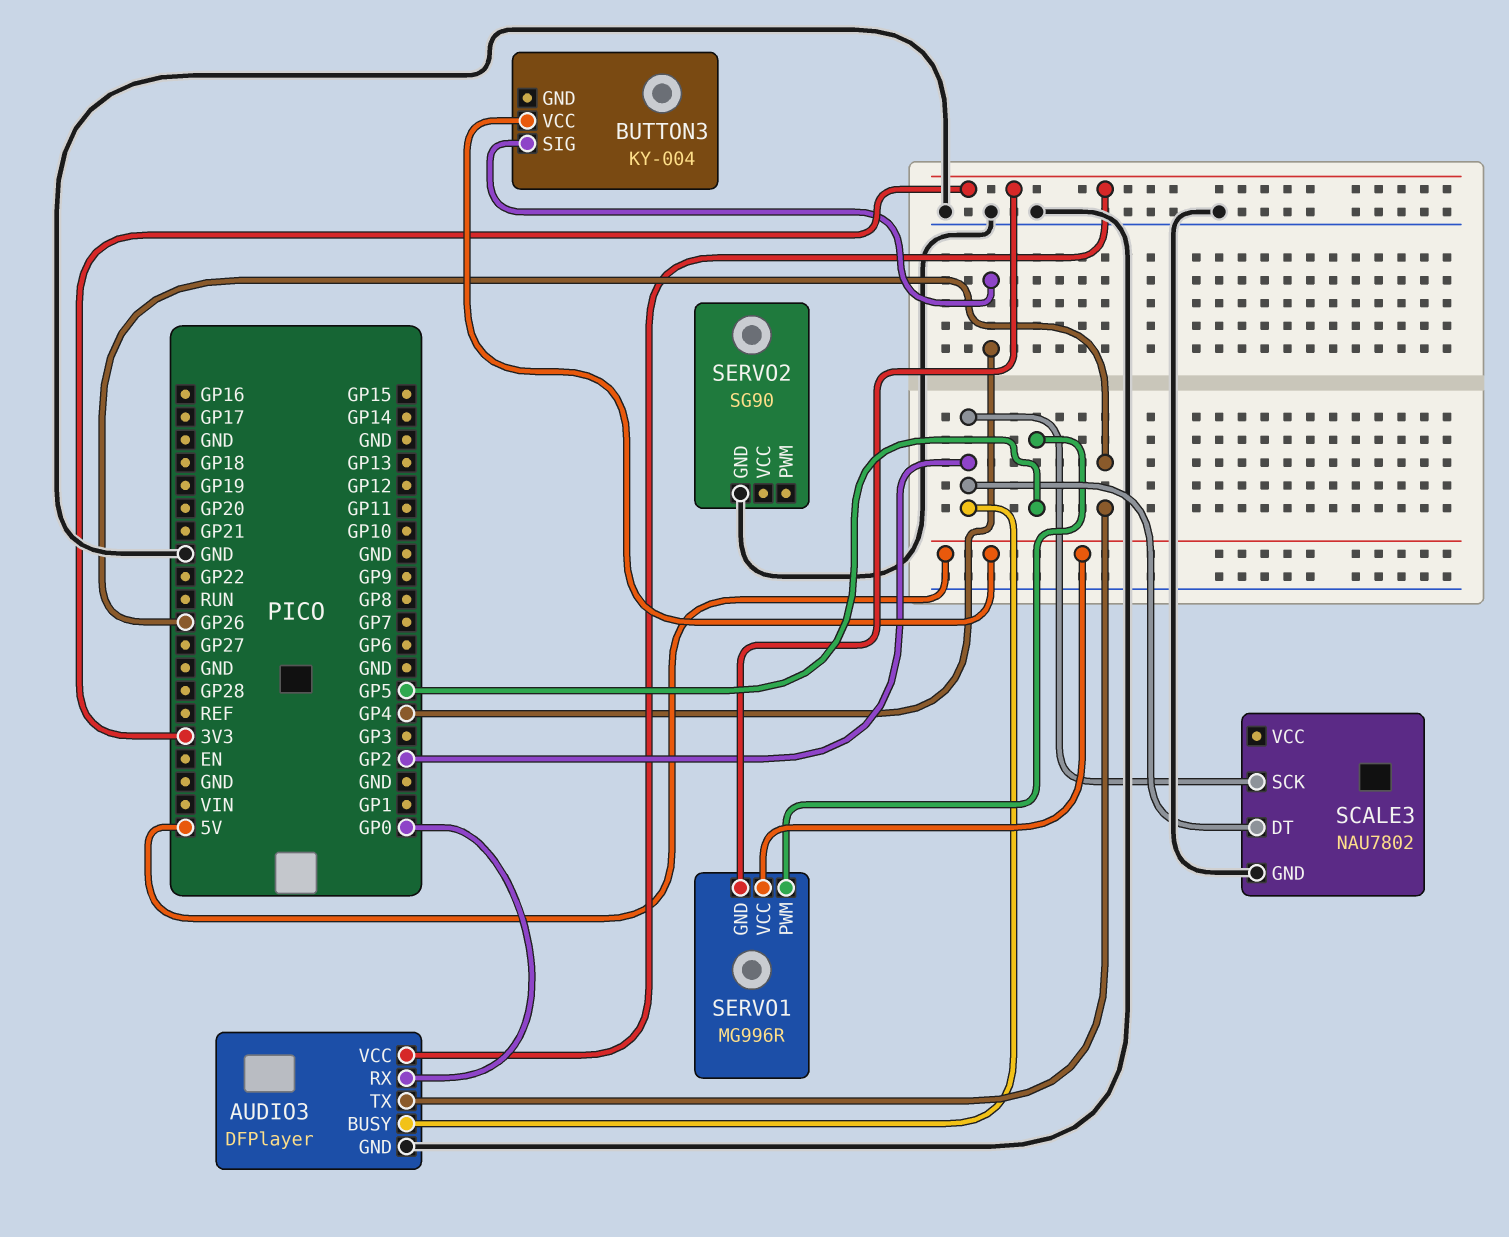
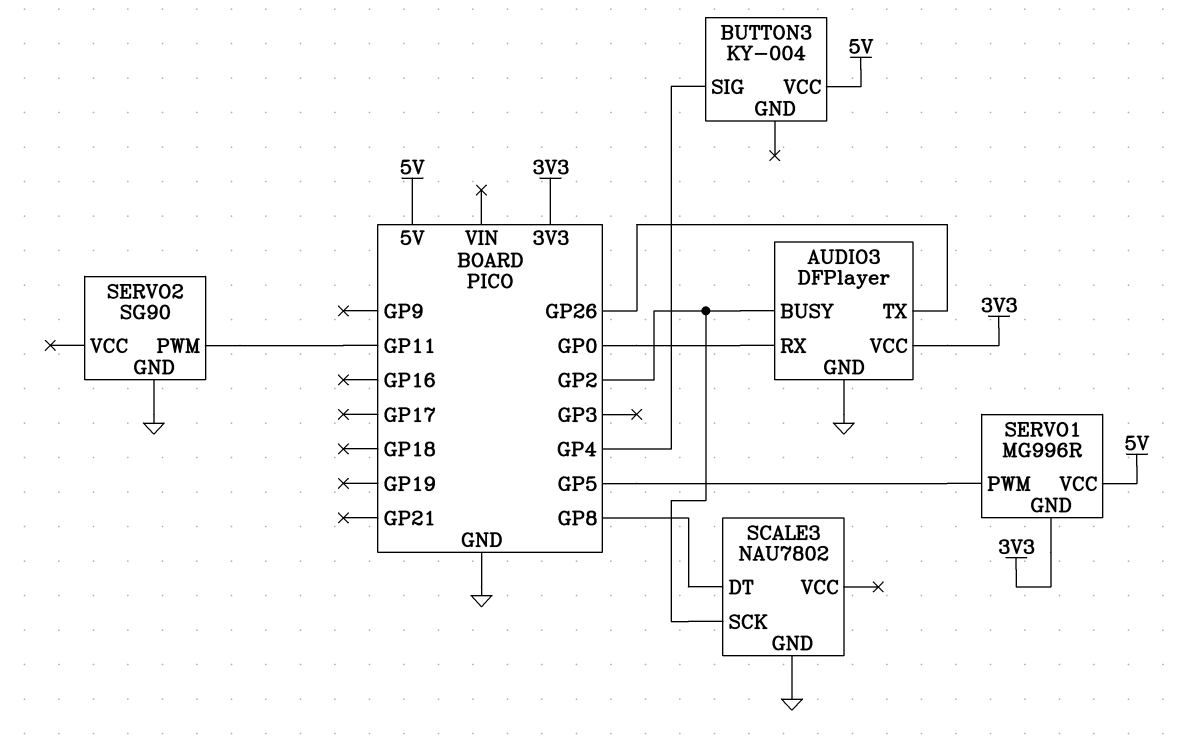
SCALE3 pin DT: GP2 -> GP8
SERVO2 pin PWM: none -> GP11

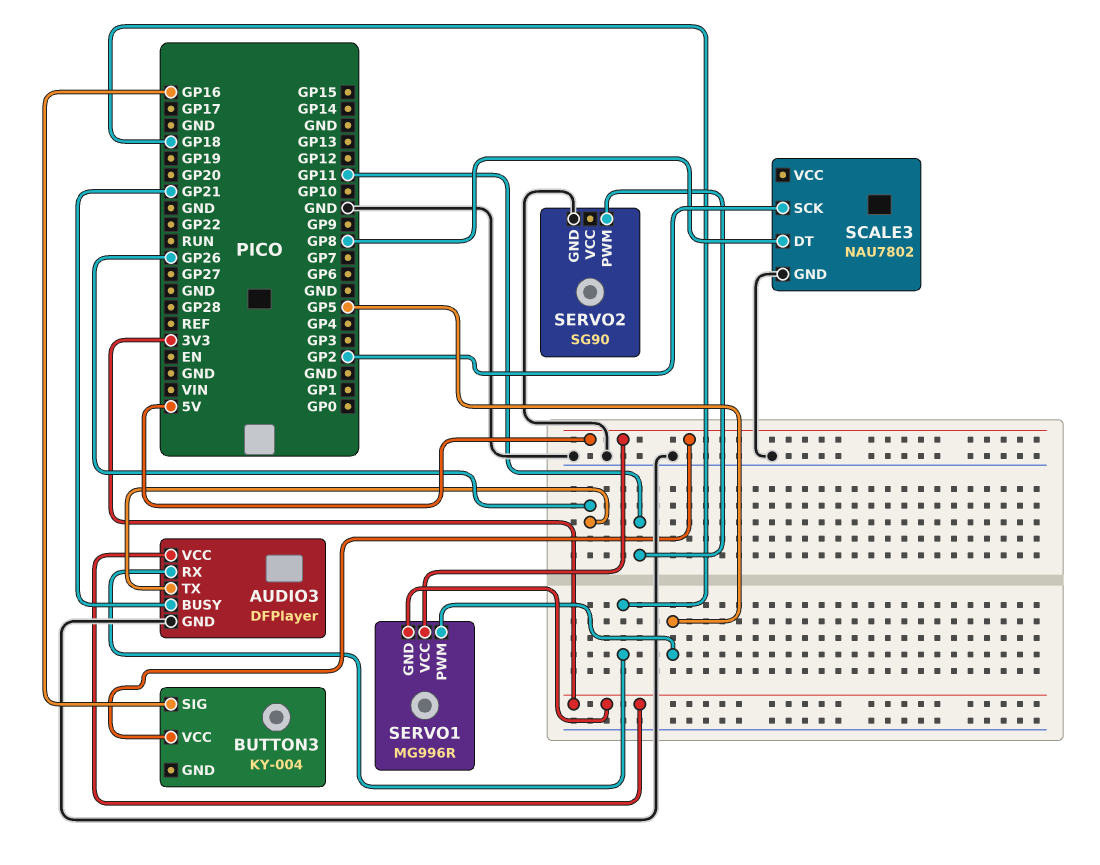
AUDIO3 pin BUSY: GP2 -> GP21
AUDIO3 pin RX: GP0 -> GP18
BUTTON3 pin SIG: GP4 -> GP16

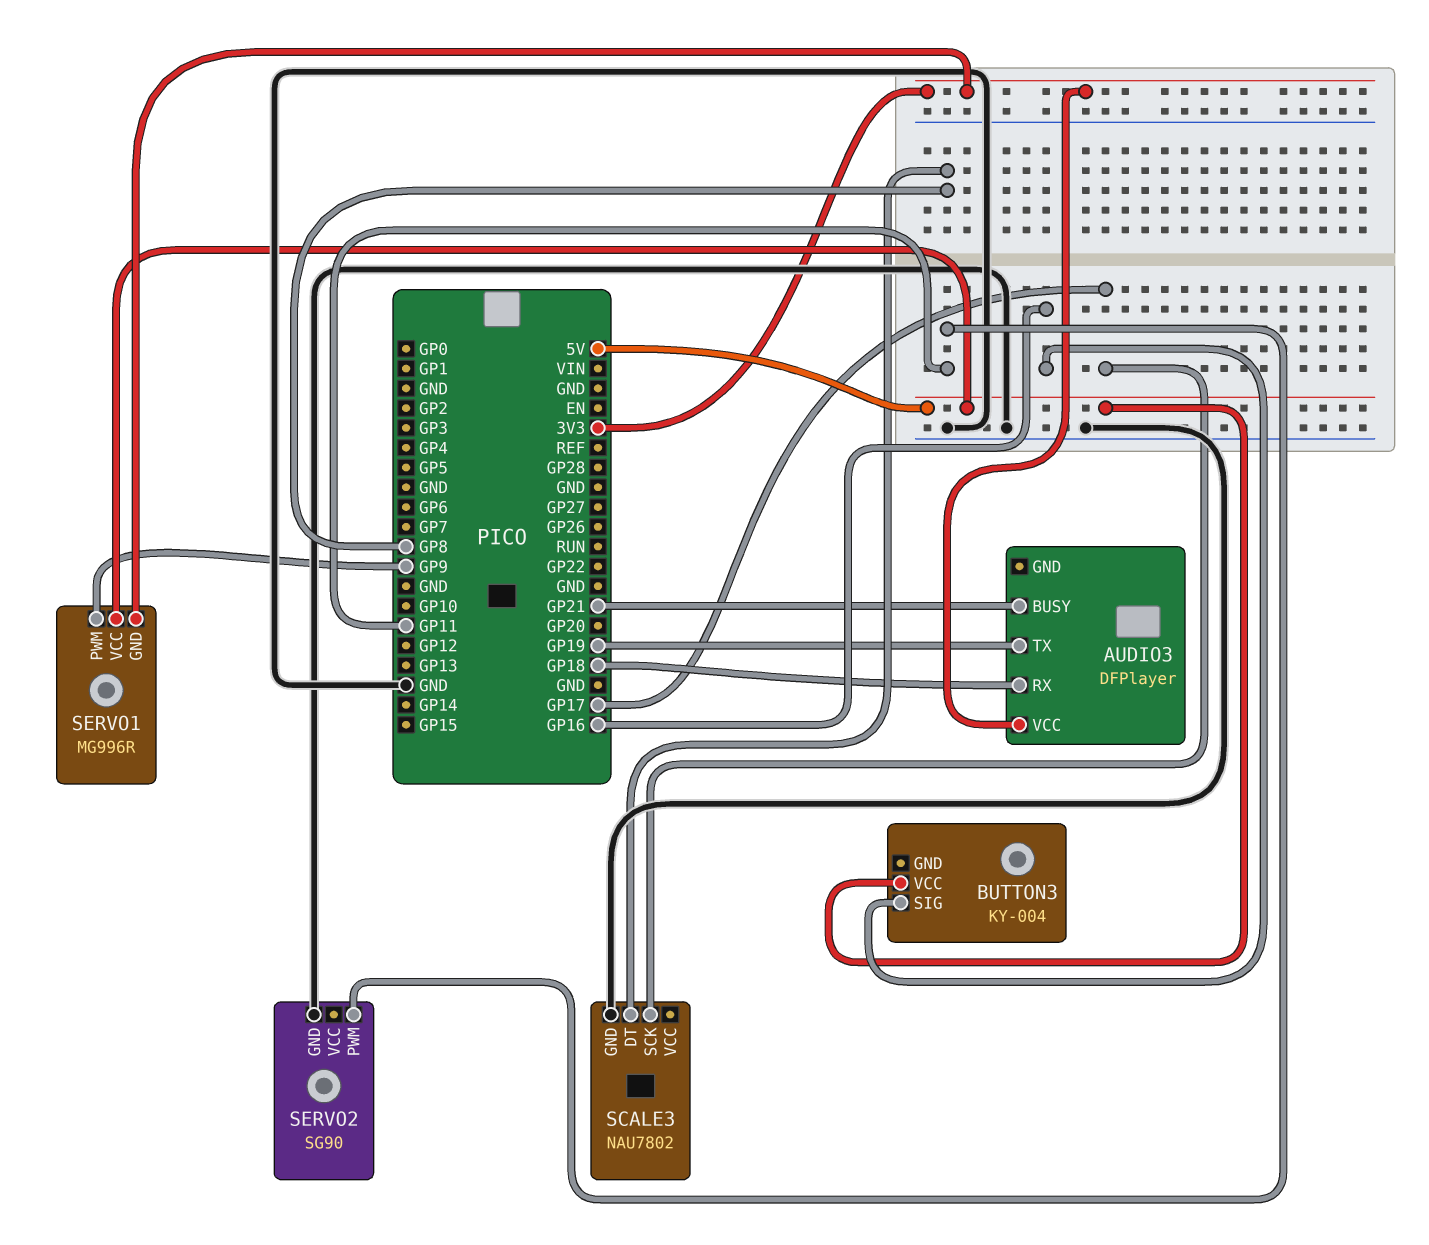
AUDIO3 pin GND: GND -> none
AUDIO3 pin TX: GP26 -> GP19
SCALE3 pin SCK: GP2 -> GP17
SERVO1 pin PWM: GP5 -> GP9

